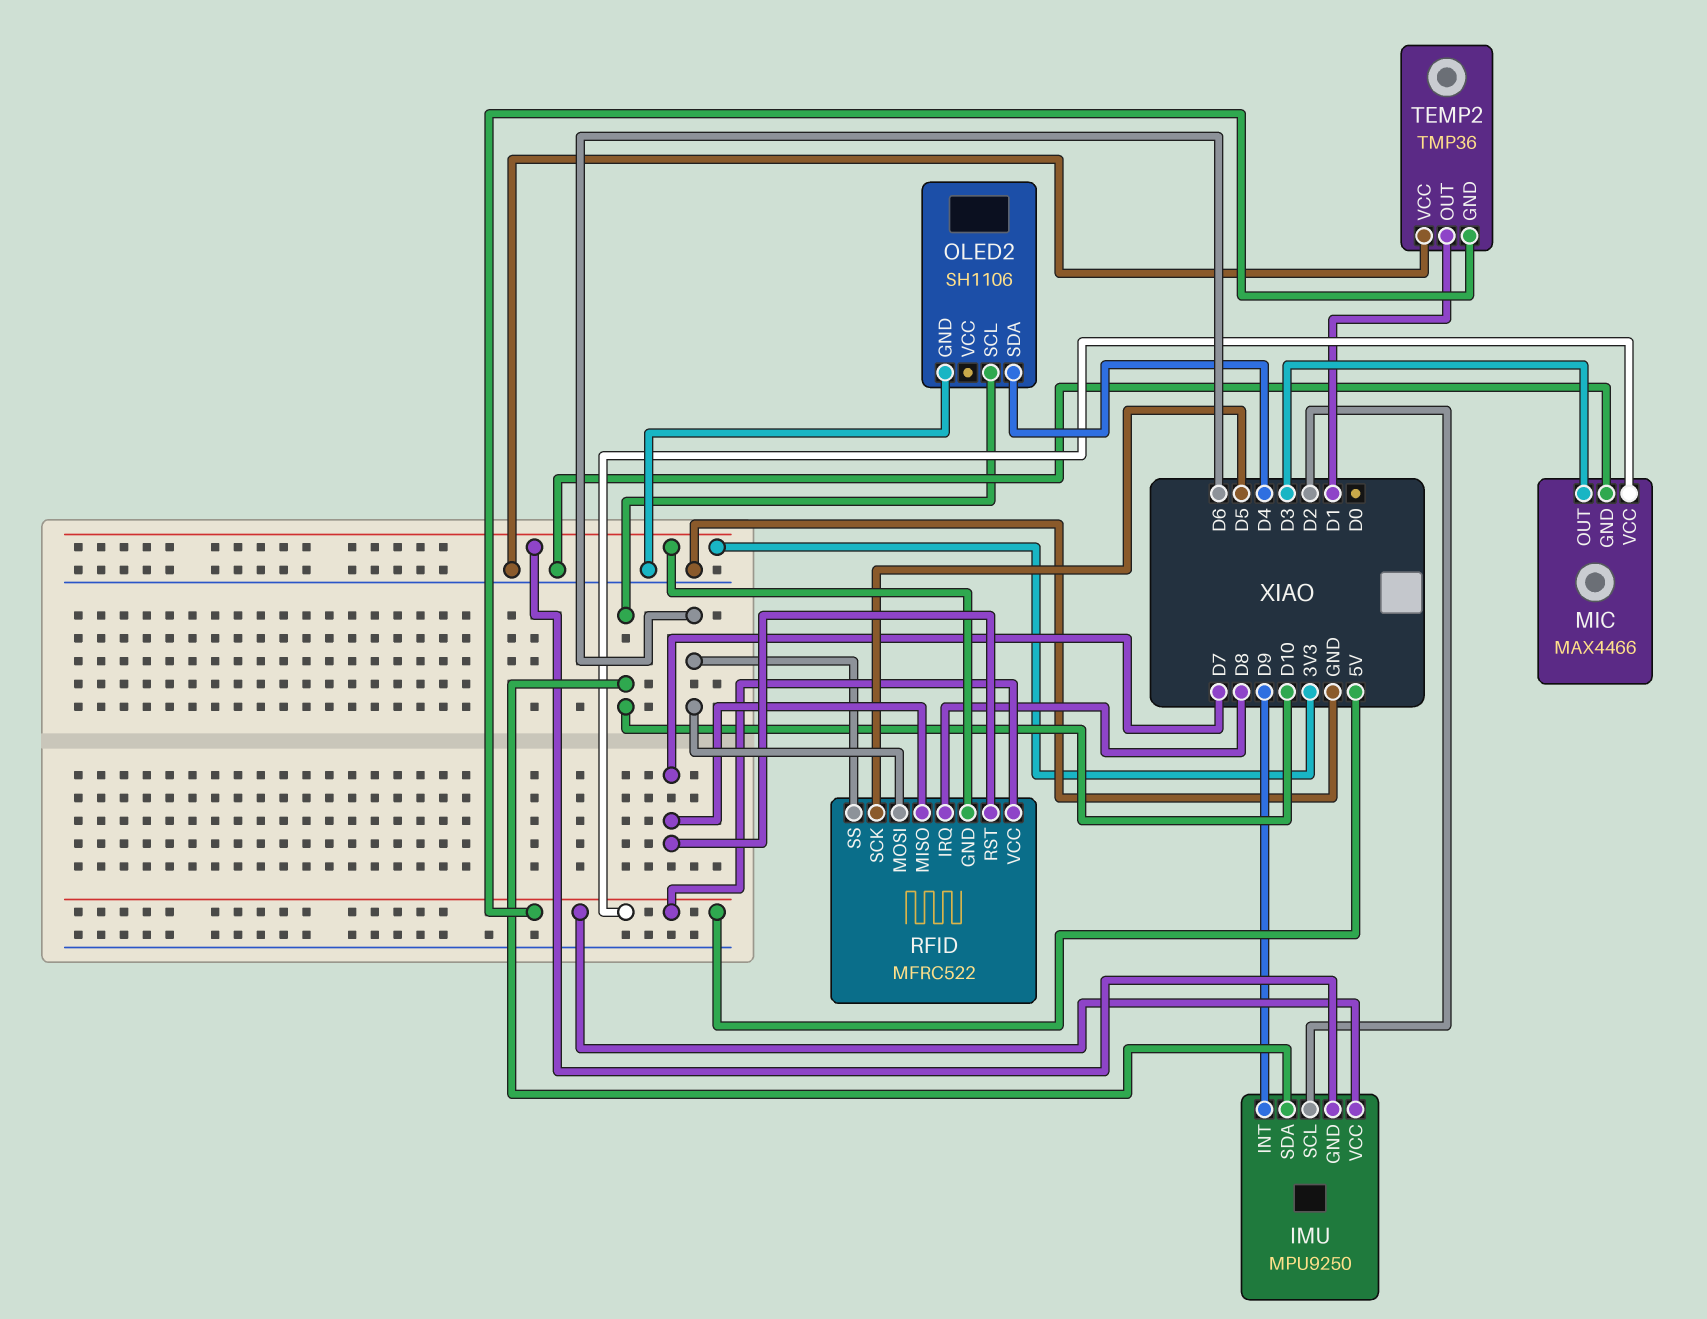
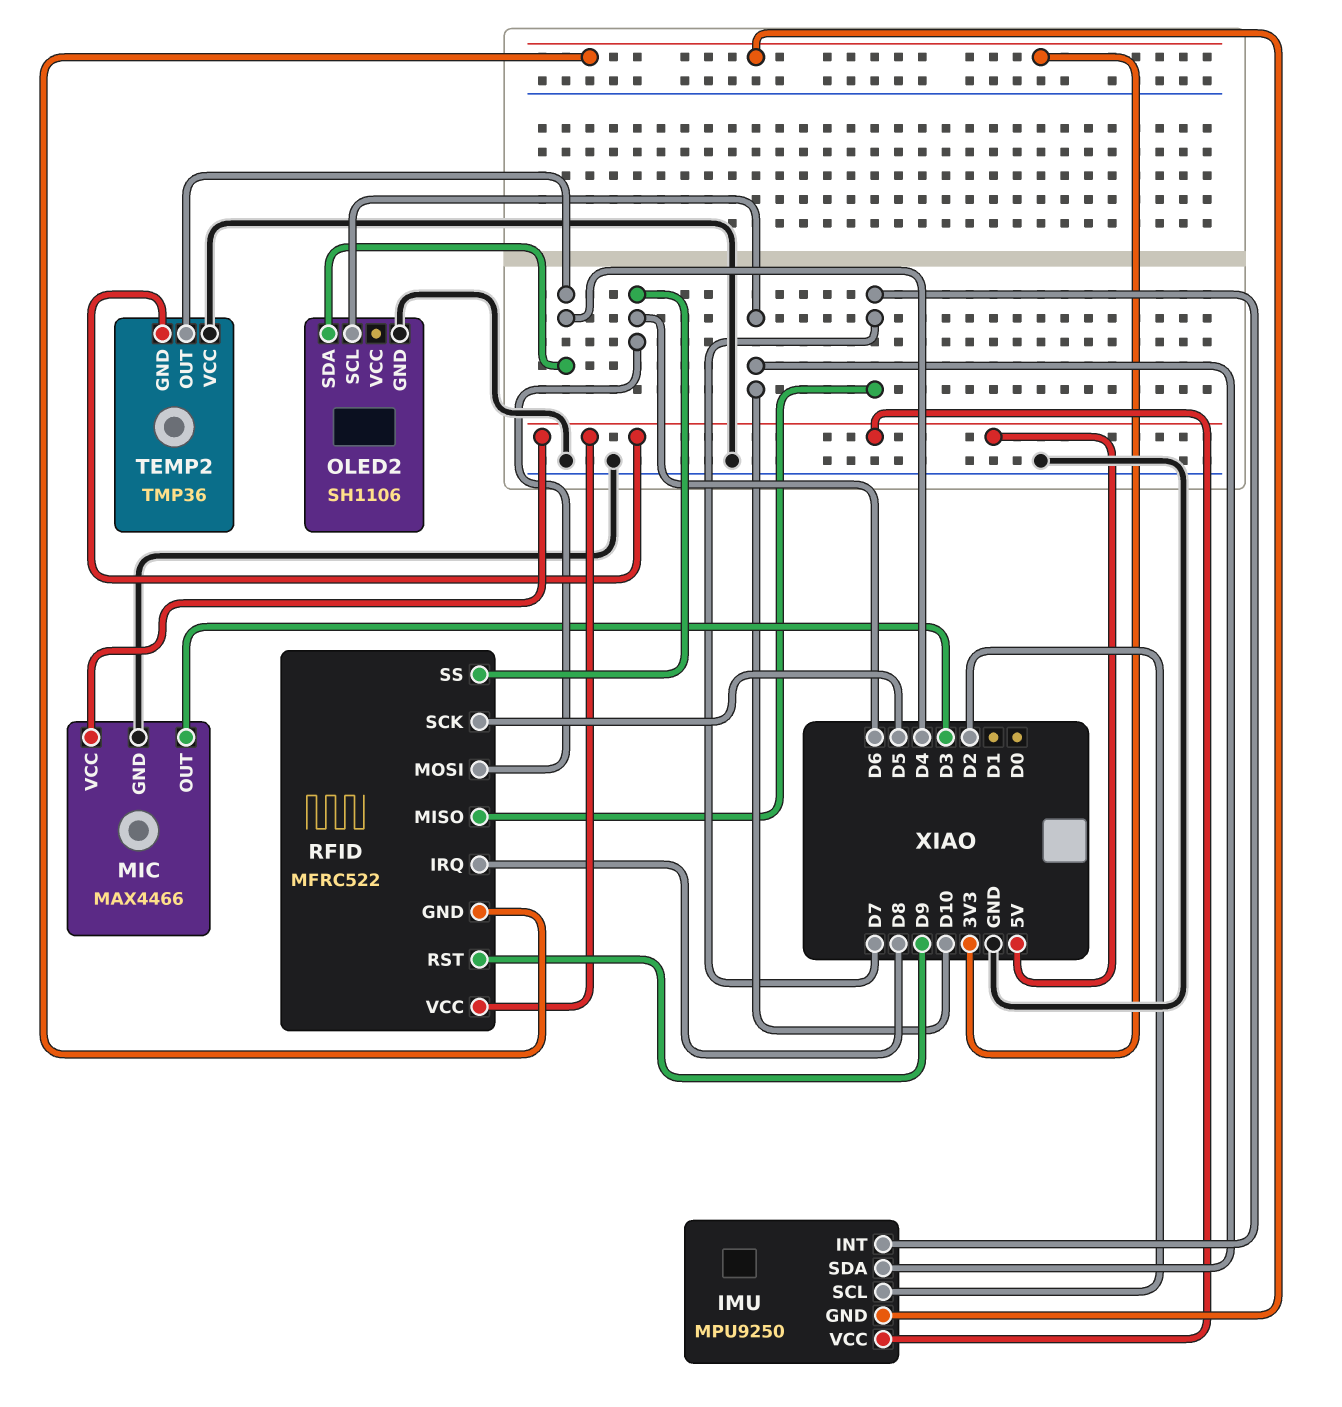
IMU pin INT: D9 -> D7
RFID pin RST: D7 -> D9
TEMP2 pin OUT: D1 -> D4

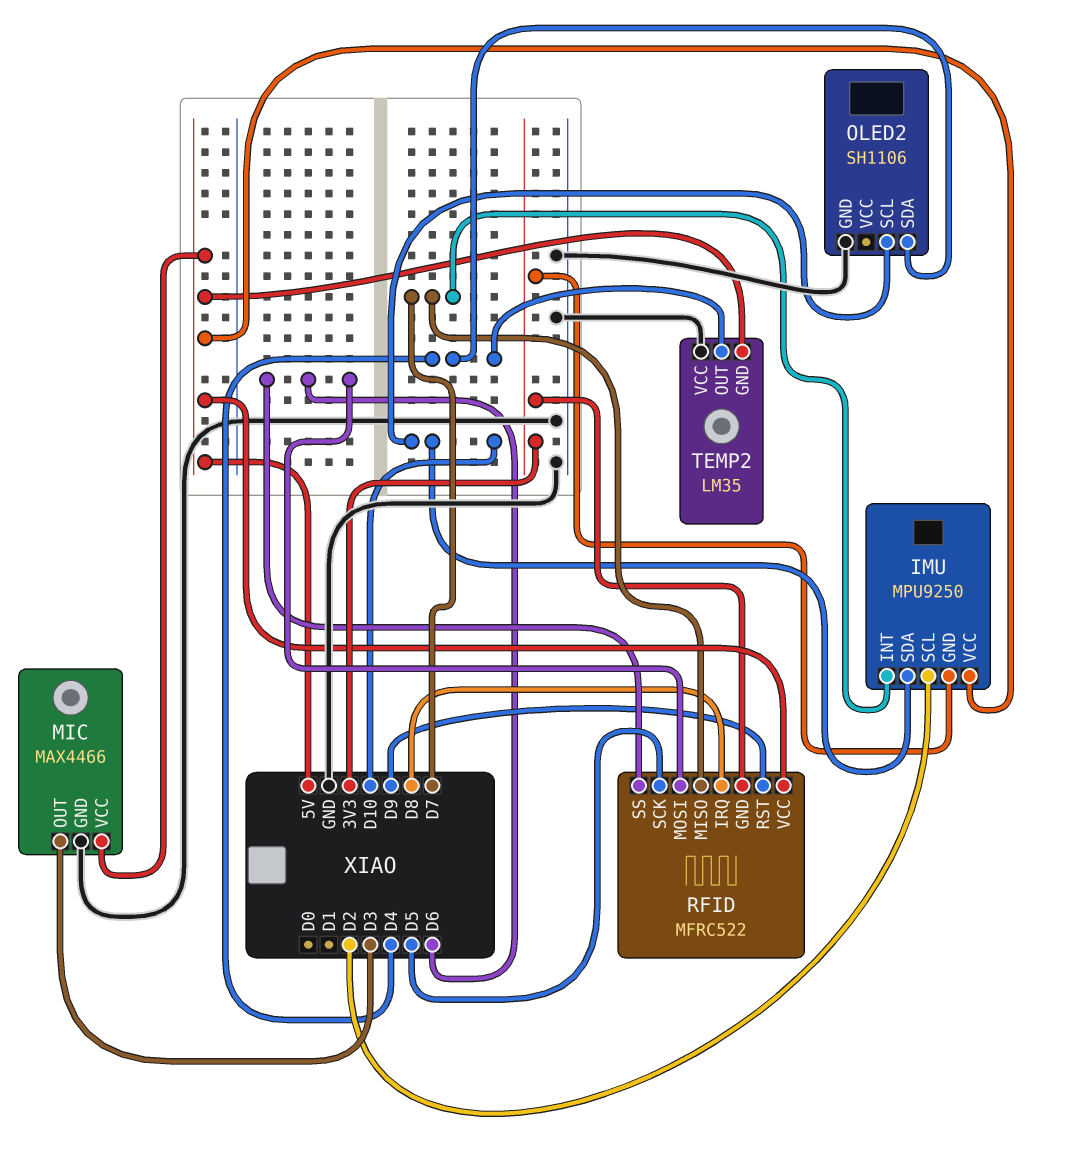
TEMP2: TMP36 -> LM35

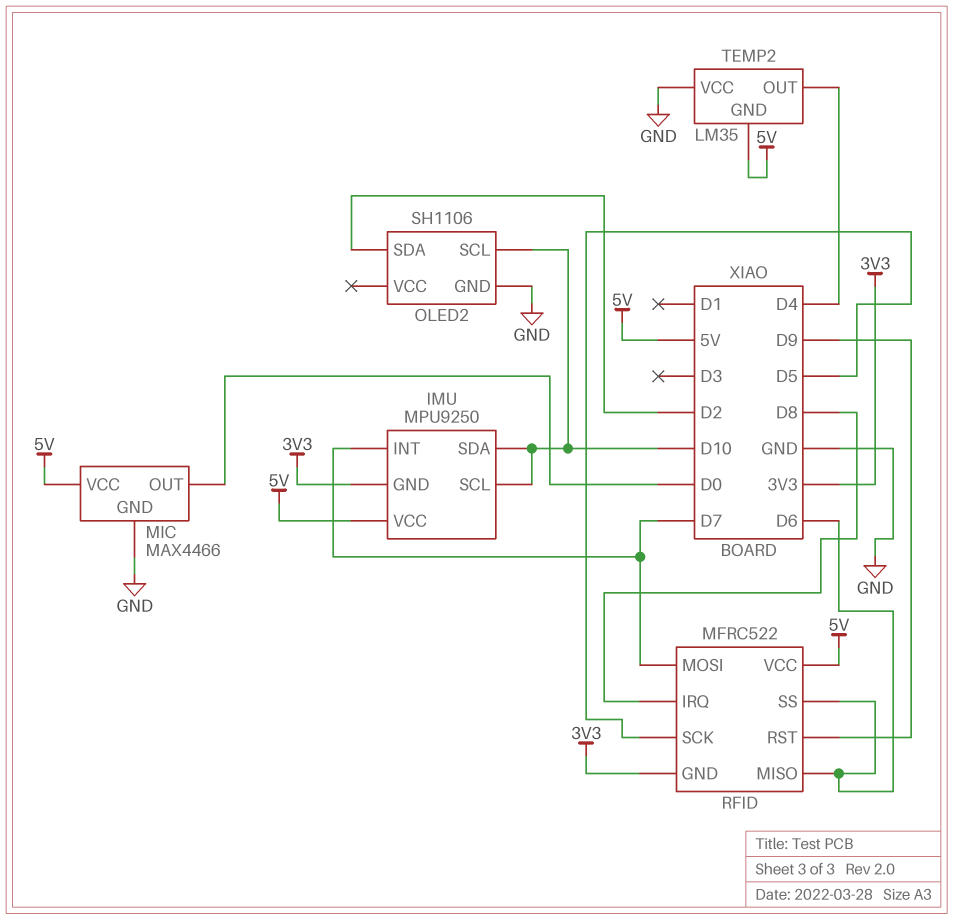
IMU pin SCL: D2 -> D10
MIC pin OUT: D3 -> D0
OLED2 pin SDA: D4 -> D2
RFID pin MISO: D7 -> D6
RFID pin MOSI: D6 -> D7

